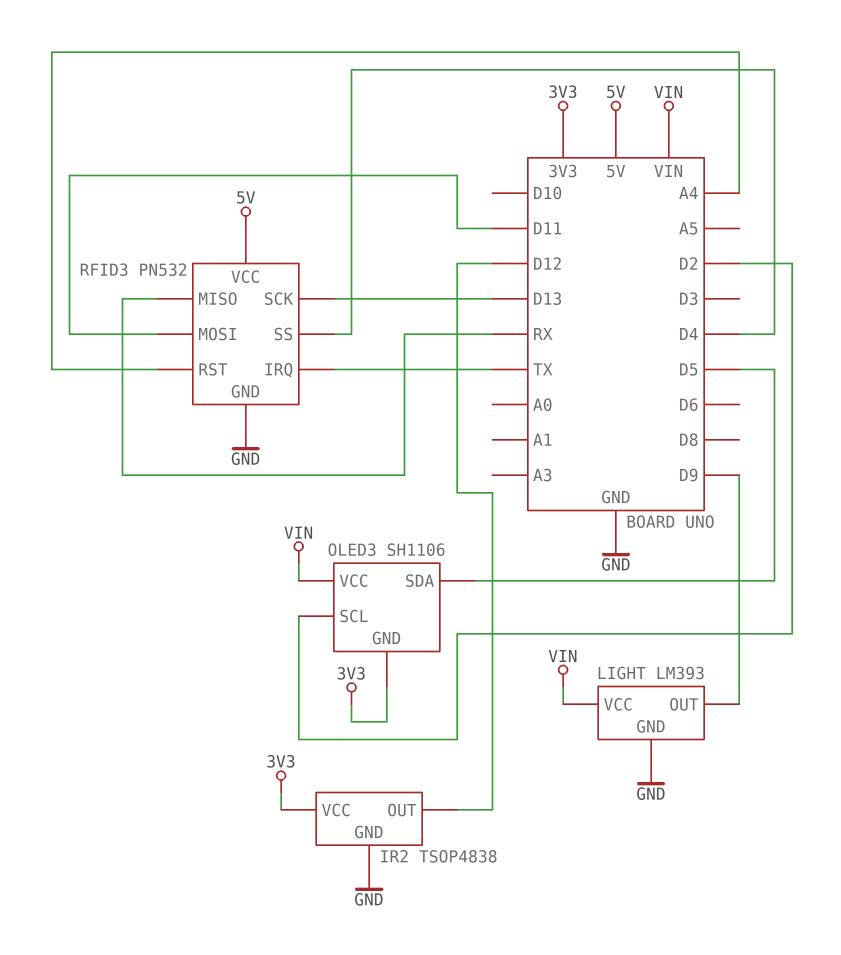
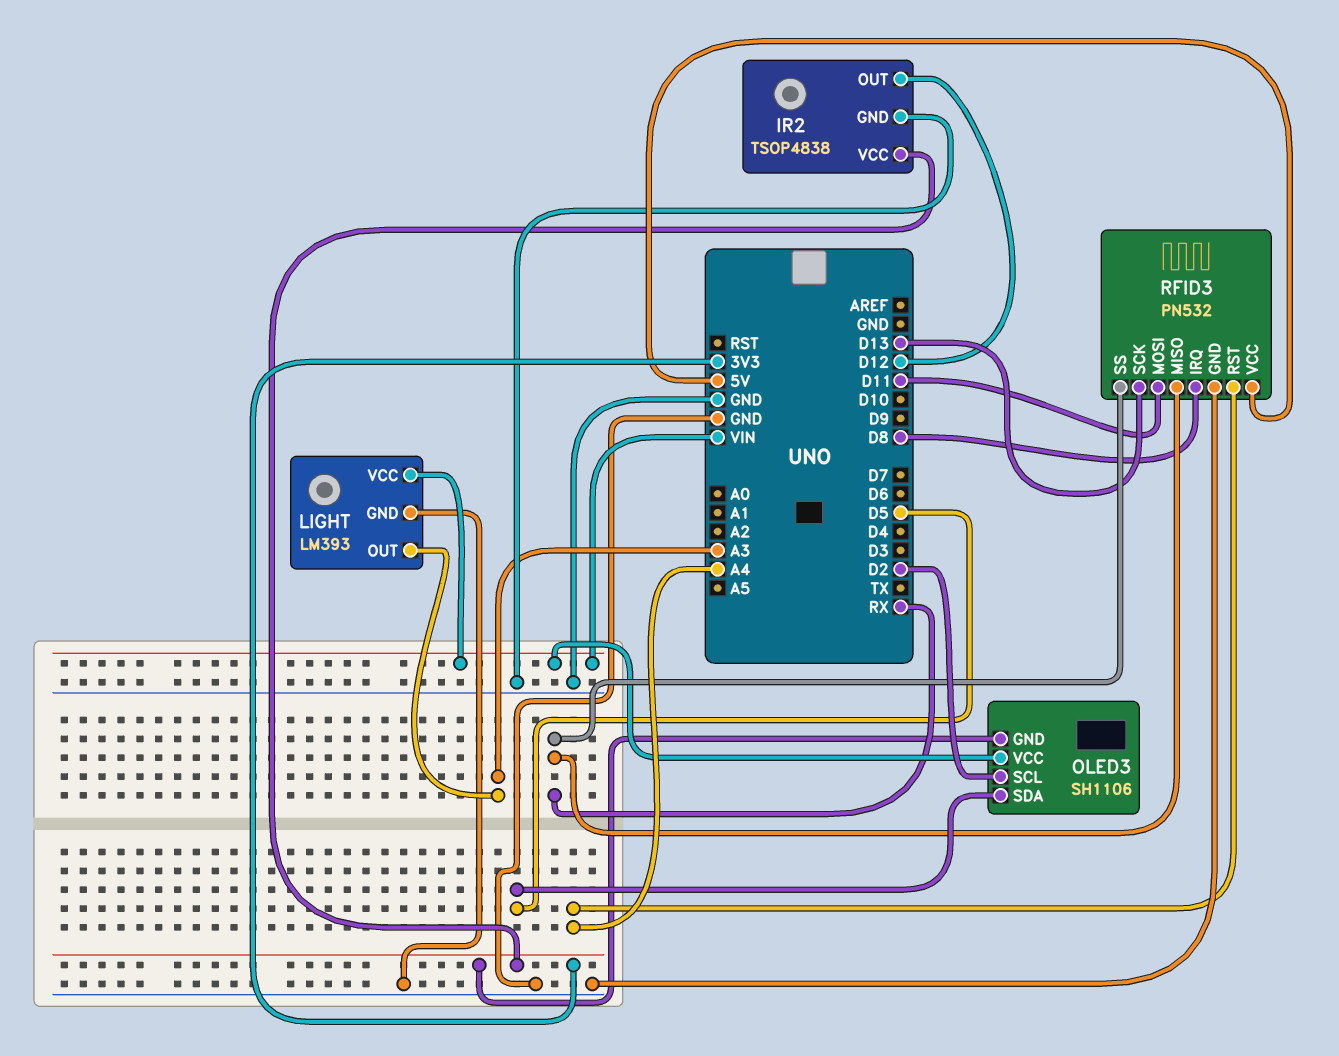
LIGHT pin OUT: D9 -> A3
RFID3 pin IRQ: TX -> D8
RFID3 pin SS: D4 -> RX

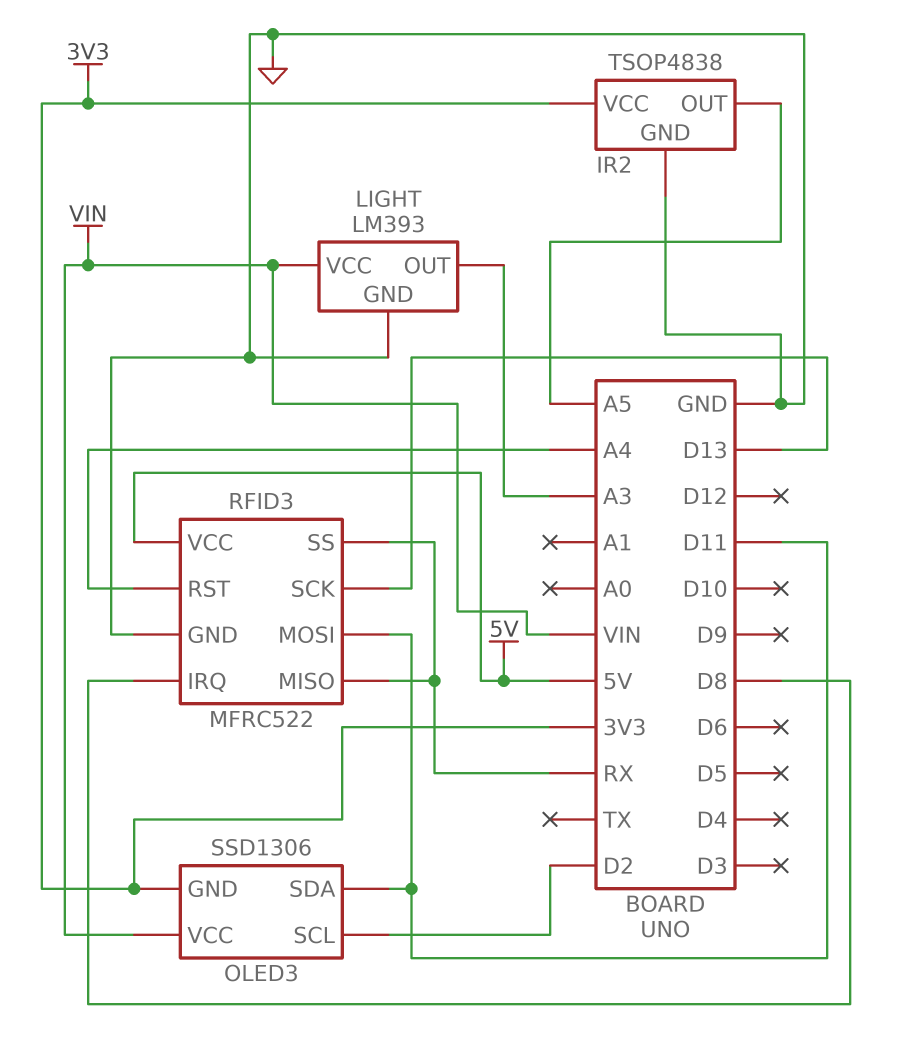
IR2 pin OUT: D12 -> A5
OLED3: SH1106 -> SSD1306
OLED3 pin SDA: D5 -> D11
RFID3: PN532 -> MFRC522

